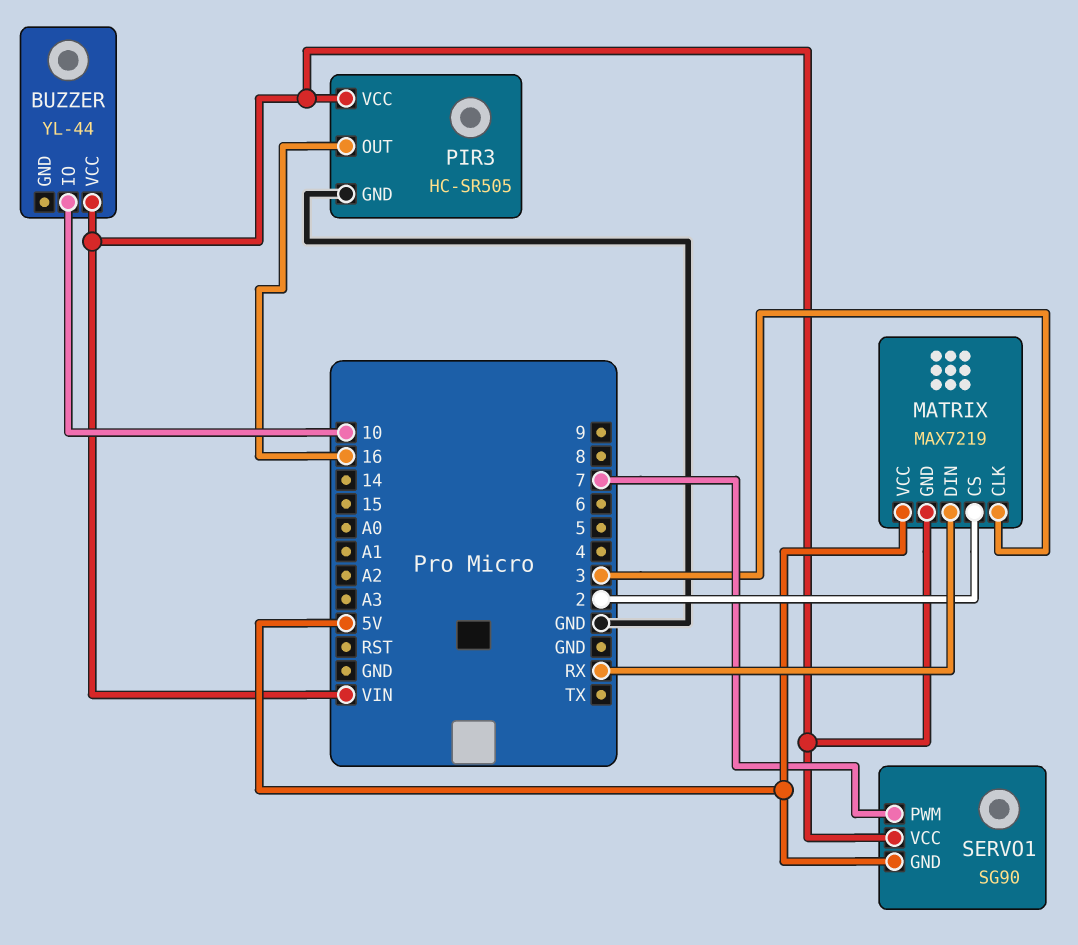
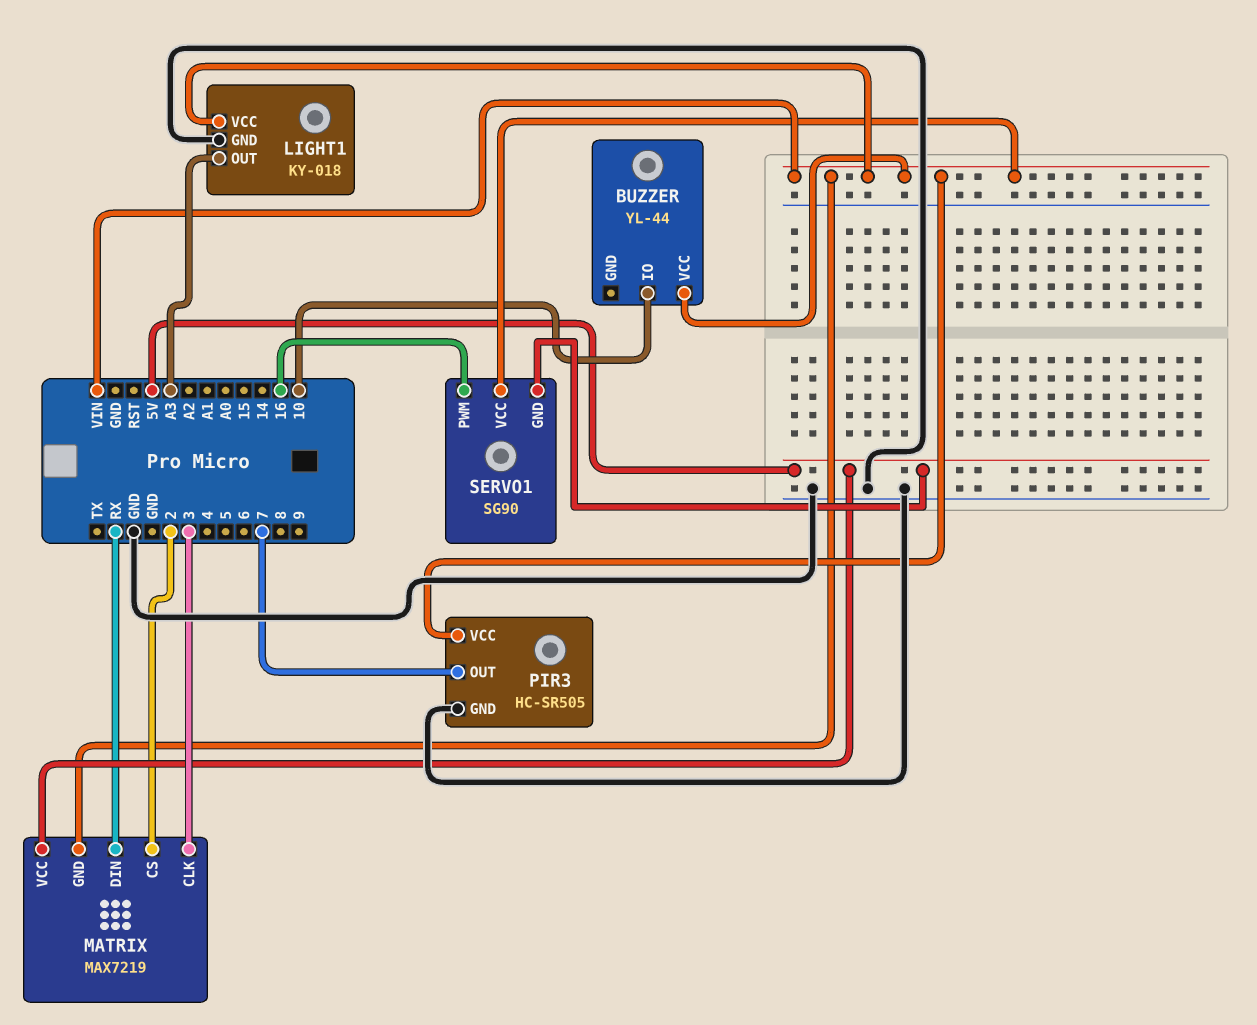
LIGHT1: none -> KY-018
LIGHT1 pin GND: none -> GND
LIGHT1 pin OUT: none -> A3
LIGHT1 pin VCC: none -> VIN
PIR3 pin OUT: 16 -> 7
SERVO1 pin PWM: 7 -> 16

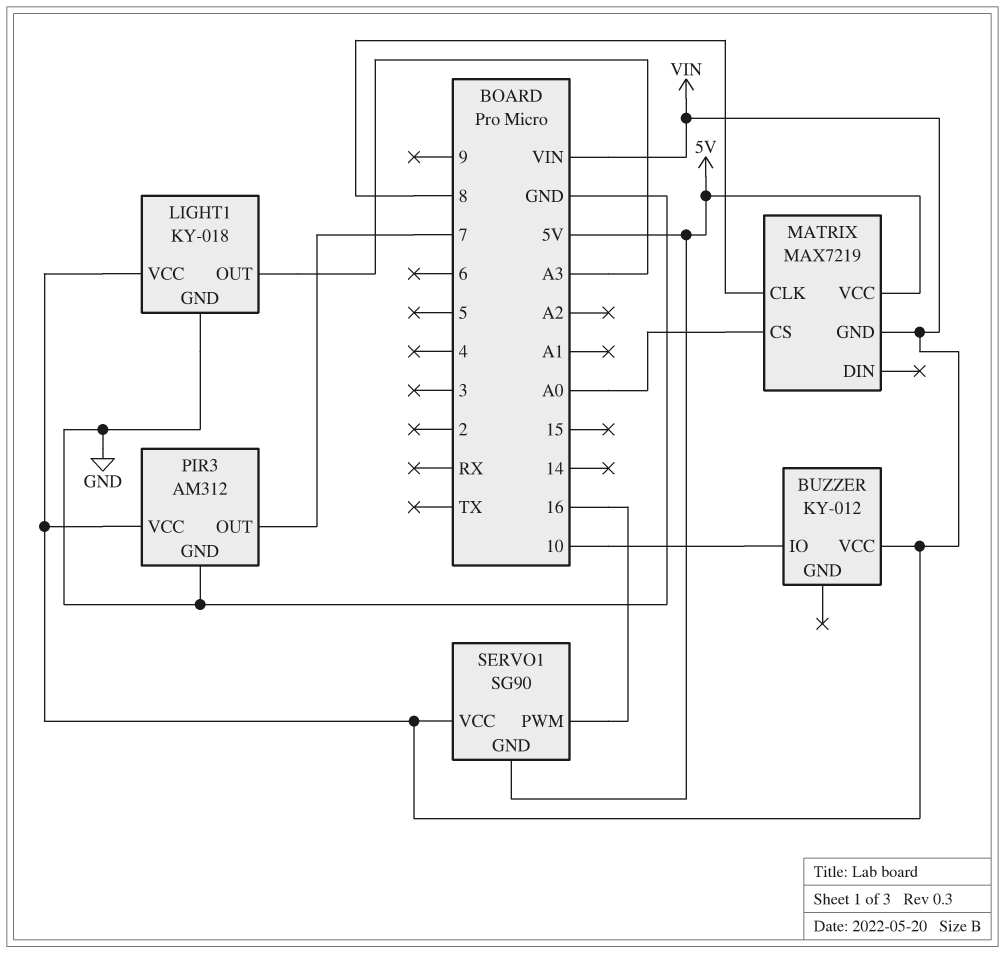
BUZZER: YL-44 -> KY-012
MATRIX pin CLK: 3 -> 8
MATRIX pin CS: 2 -> A0
MATRIX pin DIN: RX -> none
PIR3: HC-SR505 -> AM312

